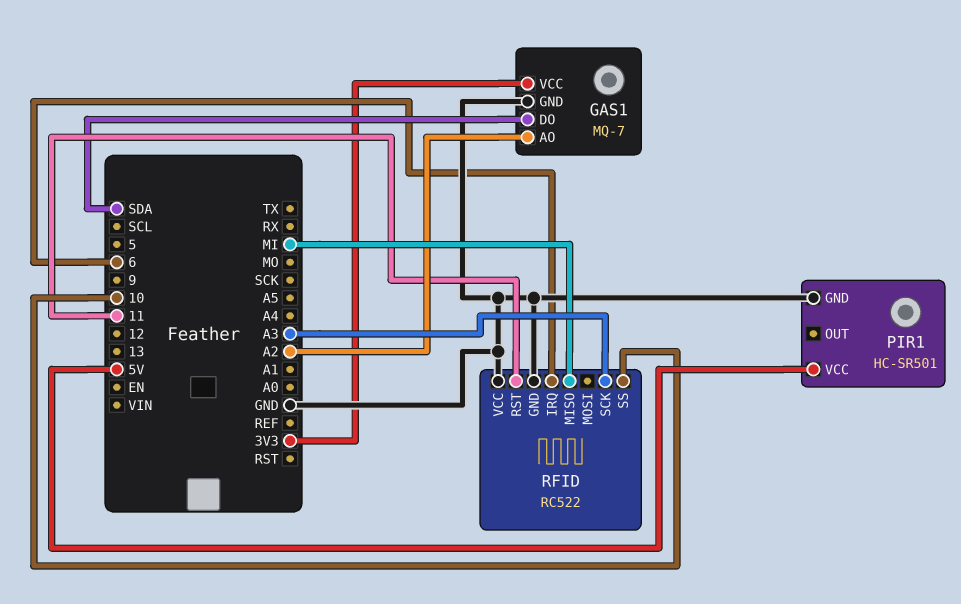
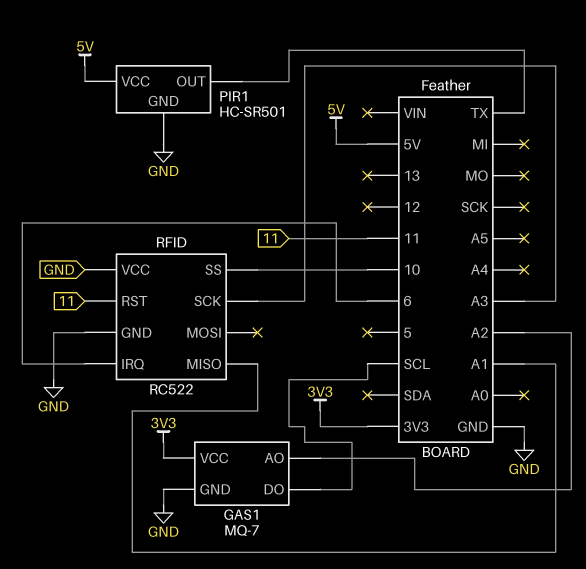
GAS1 pin DO: SDA -> SCL
PIR1 pin OUT: none -> TX
RFID pin MISO: MI -> A1

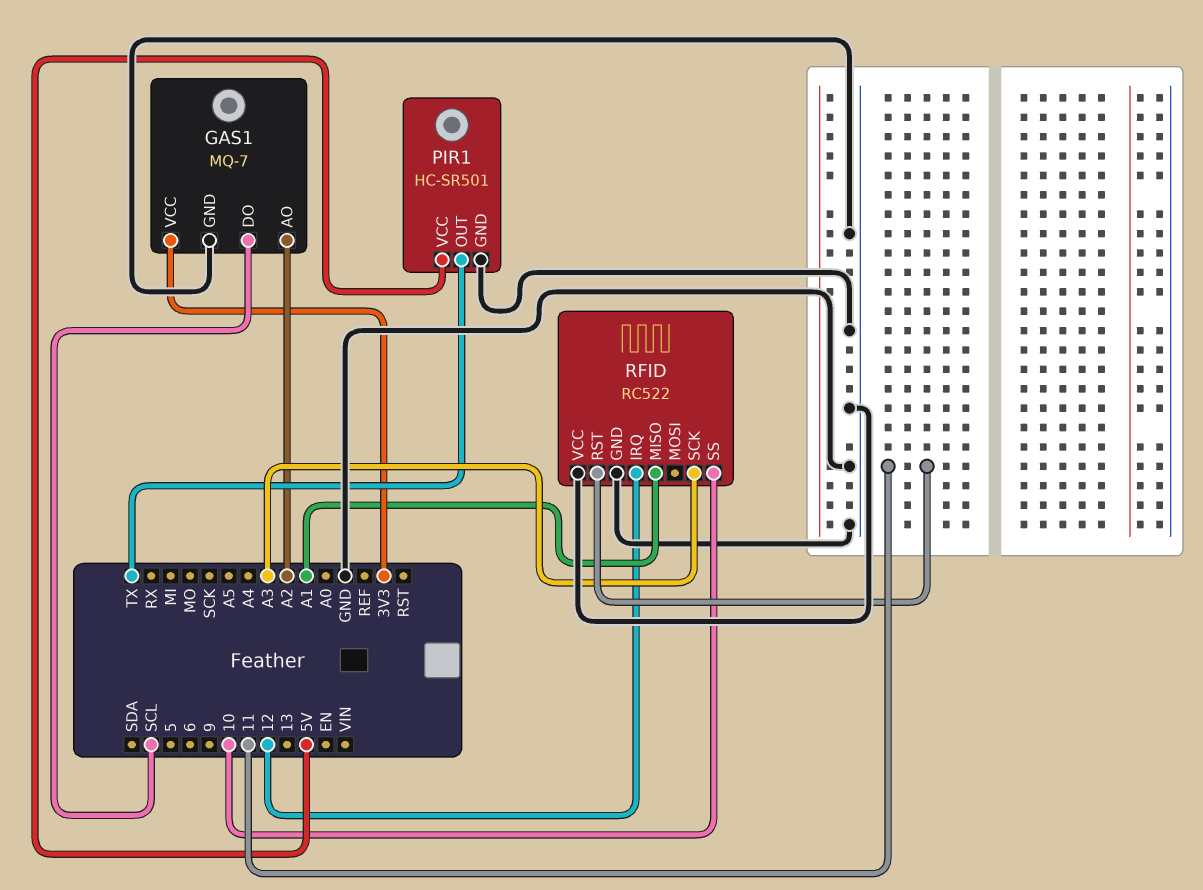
RFID pin IRQ: 6 -> 12

